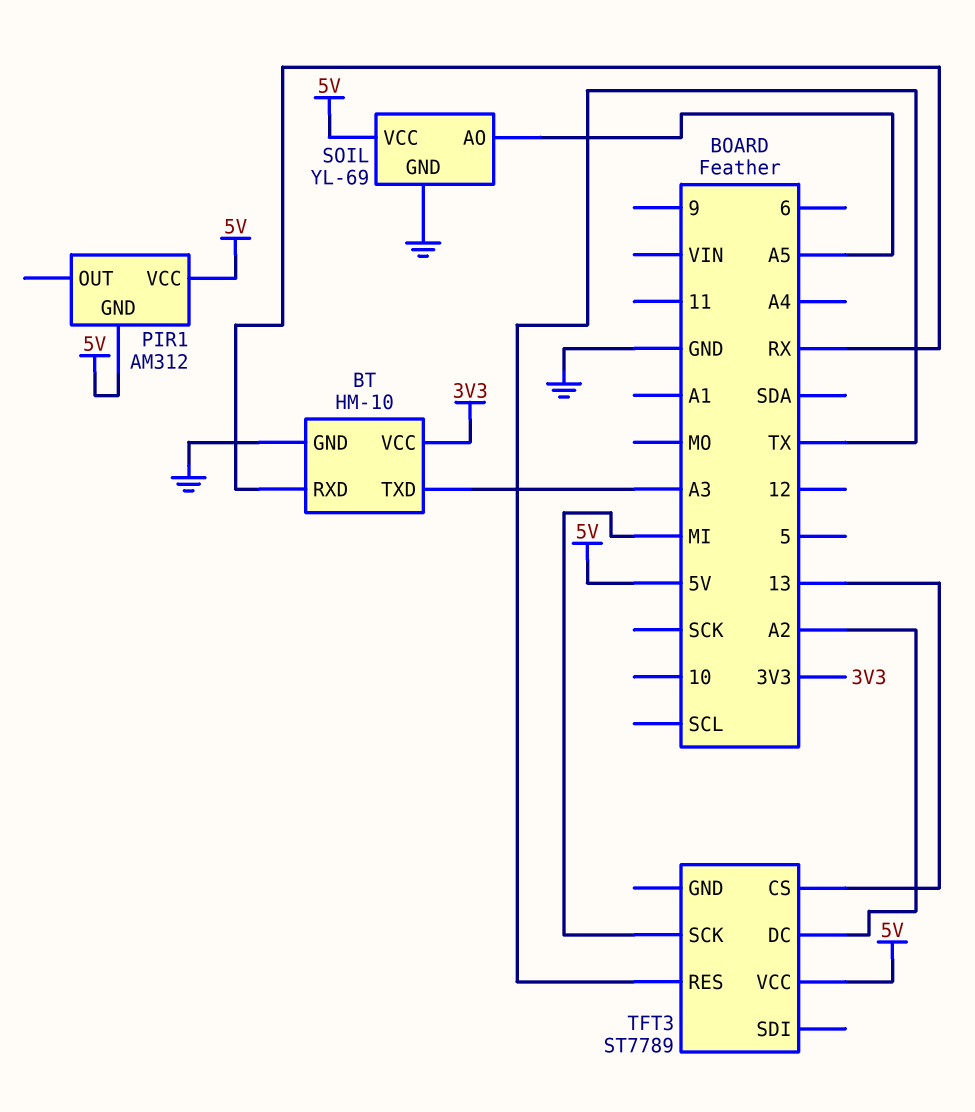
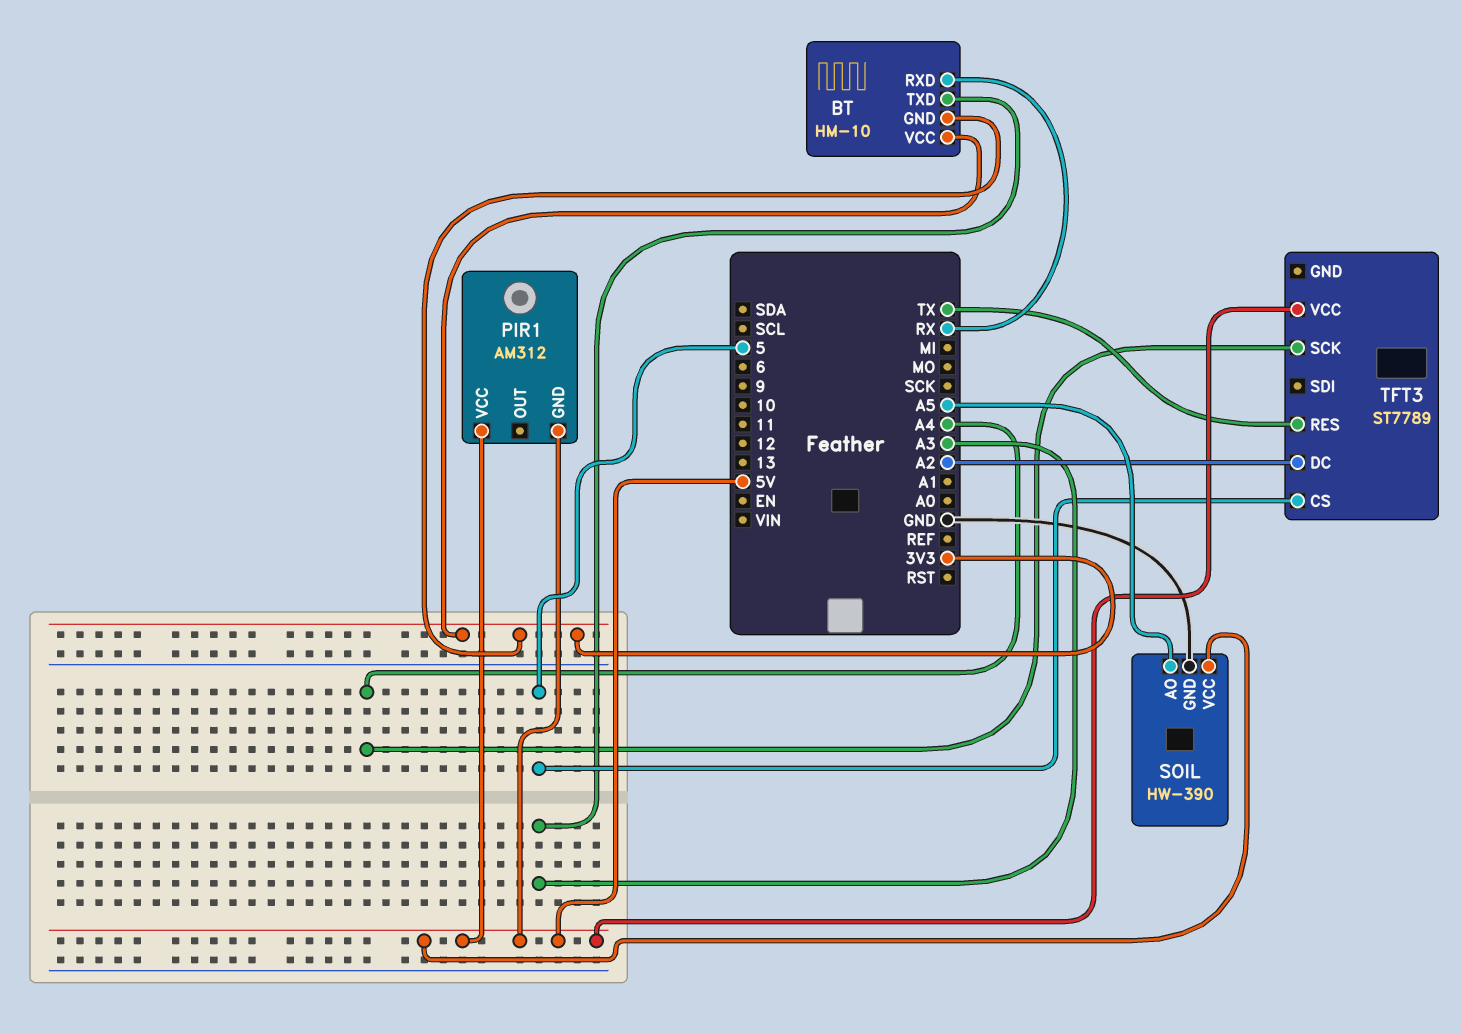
BT pin GND: GND -> 3V3
SOIL: YL-69 -> HW-390
TFT3 pin CS: 13 -> 5
TFT3 pin SCK: MI -> A4

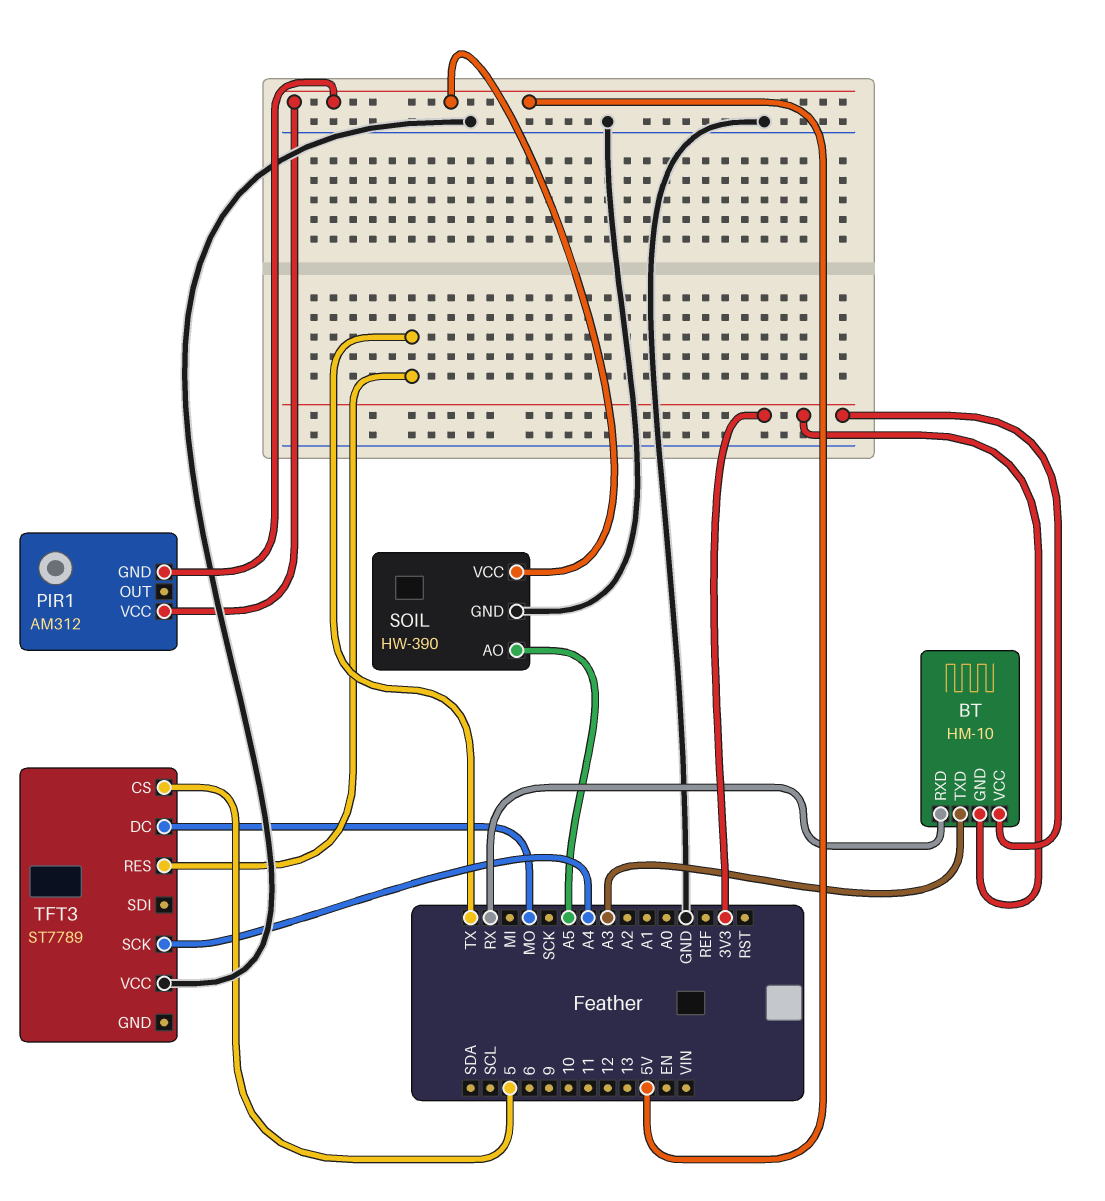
TFT3 pin DC: A2 -> MO
TFT3 pin VCC: 5V -> GND

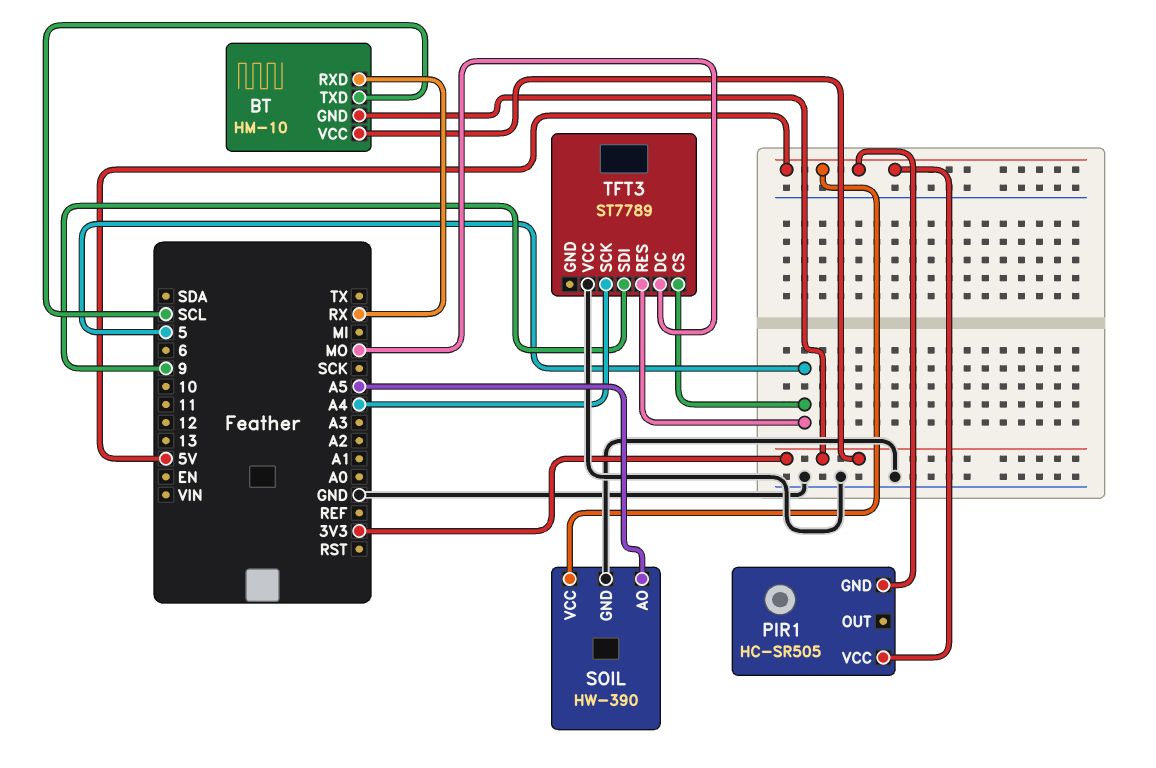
BT pin TXD: A3 -> SCL
PIR1: AM312 -> HC-SR505
TFT3 pin RES: TX -> 5
TFT3 pin SDI: none -> 9

